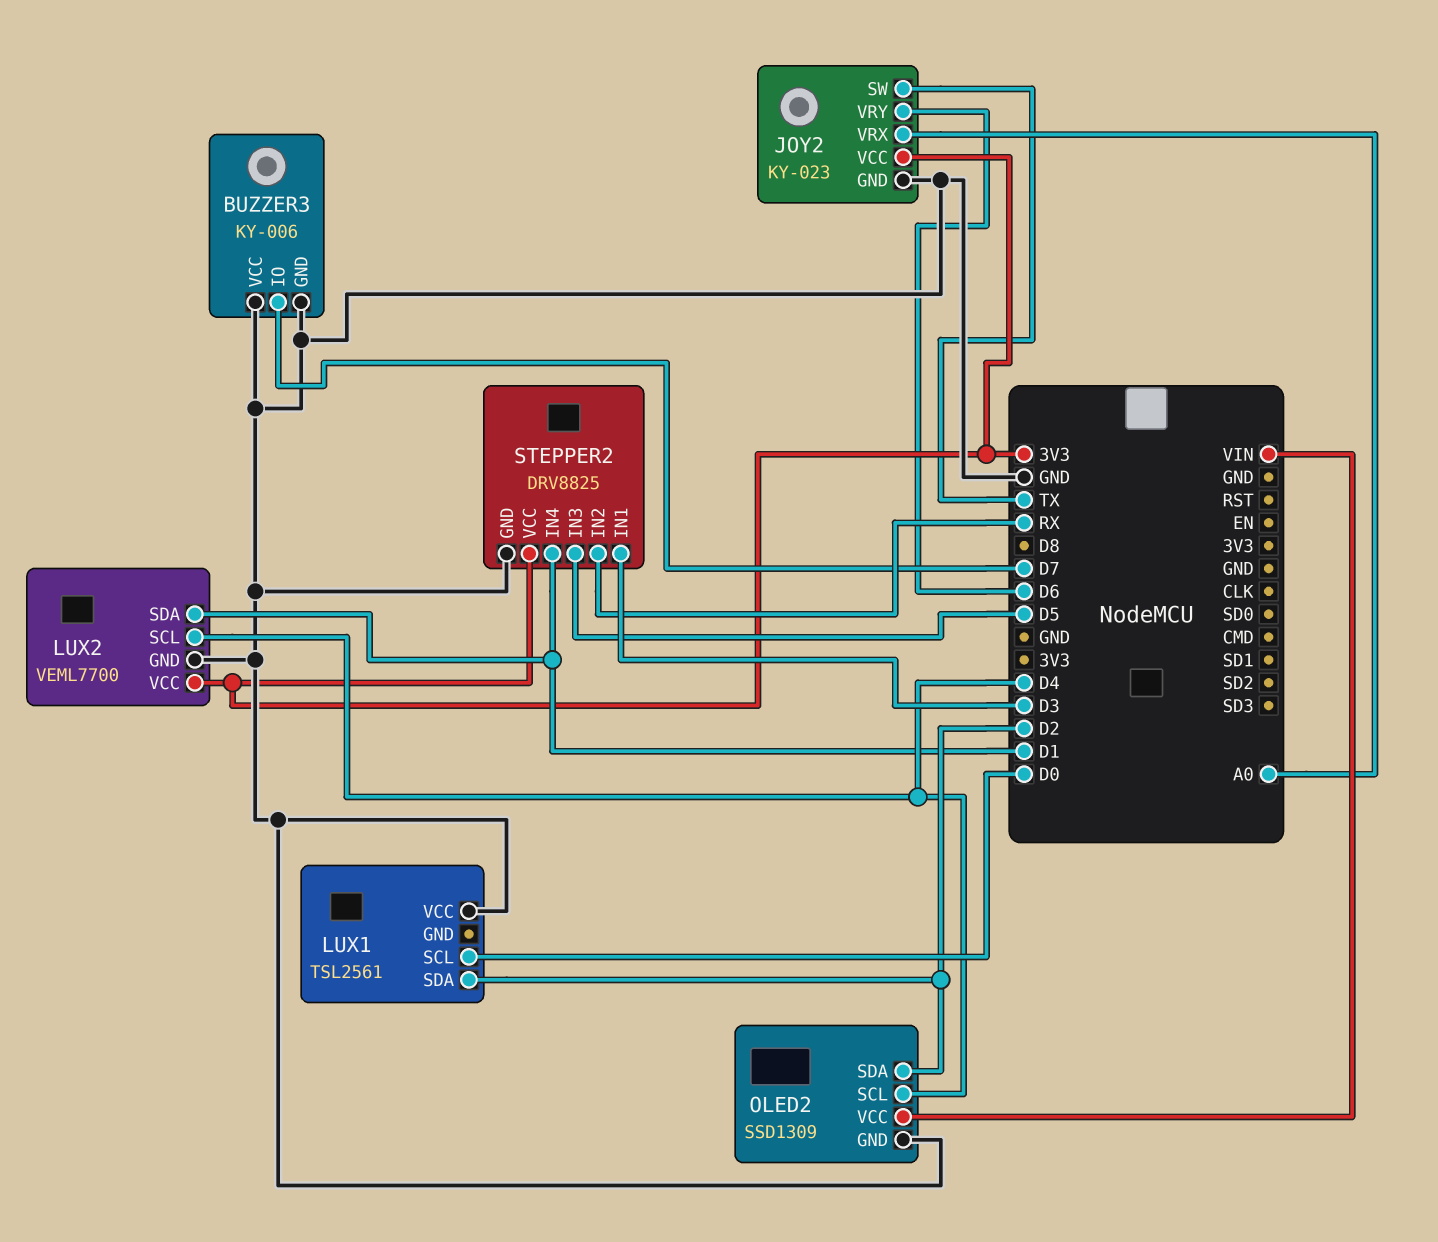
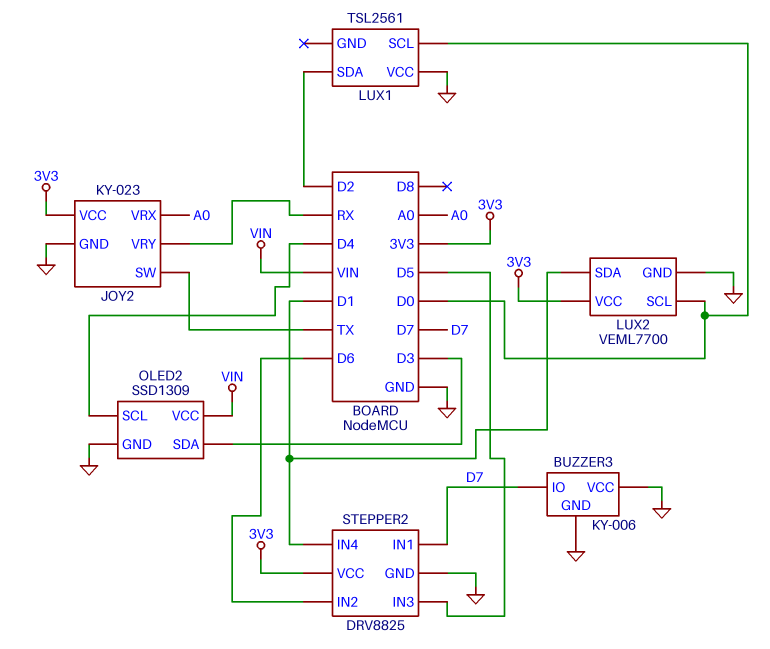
JOY2 pin VRY: D6 -> RX
LUX2 pin SCL: D4 -> D0
OLED2 pin SDA: D2 -> D3
STEPPER2 pin IN1: D3 -> D7
STEPPER2 pin IN2: RX -> D6

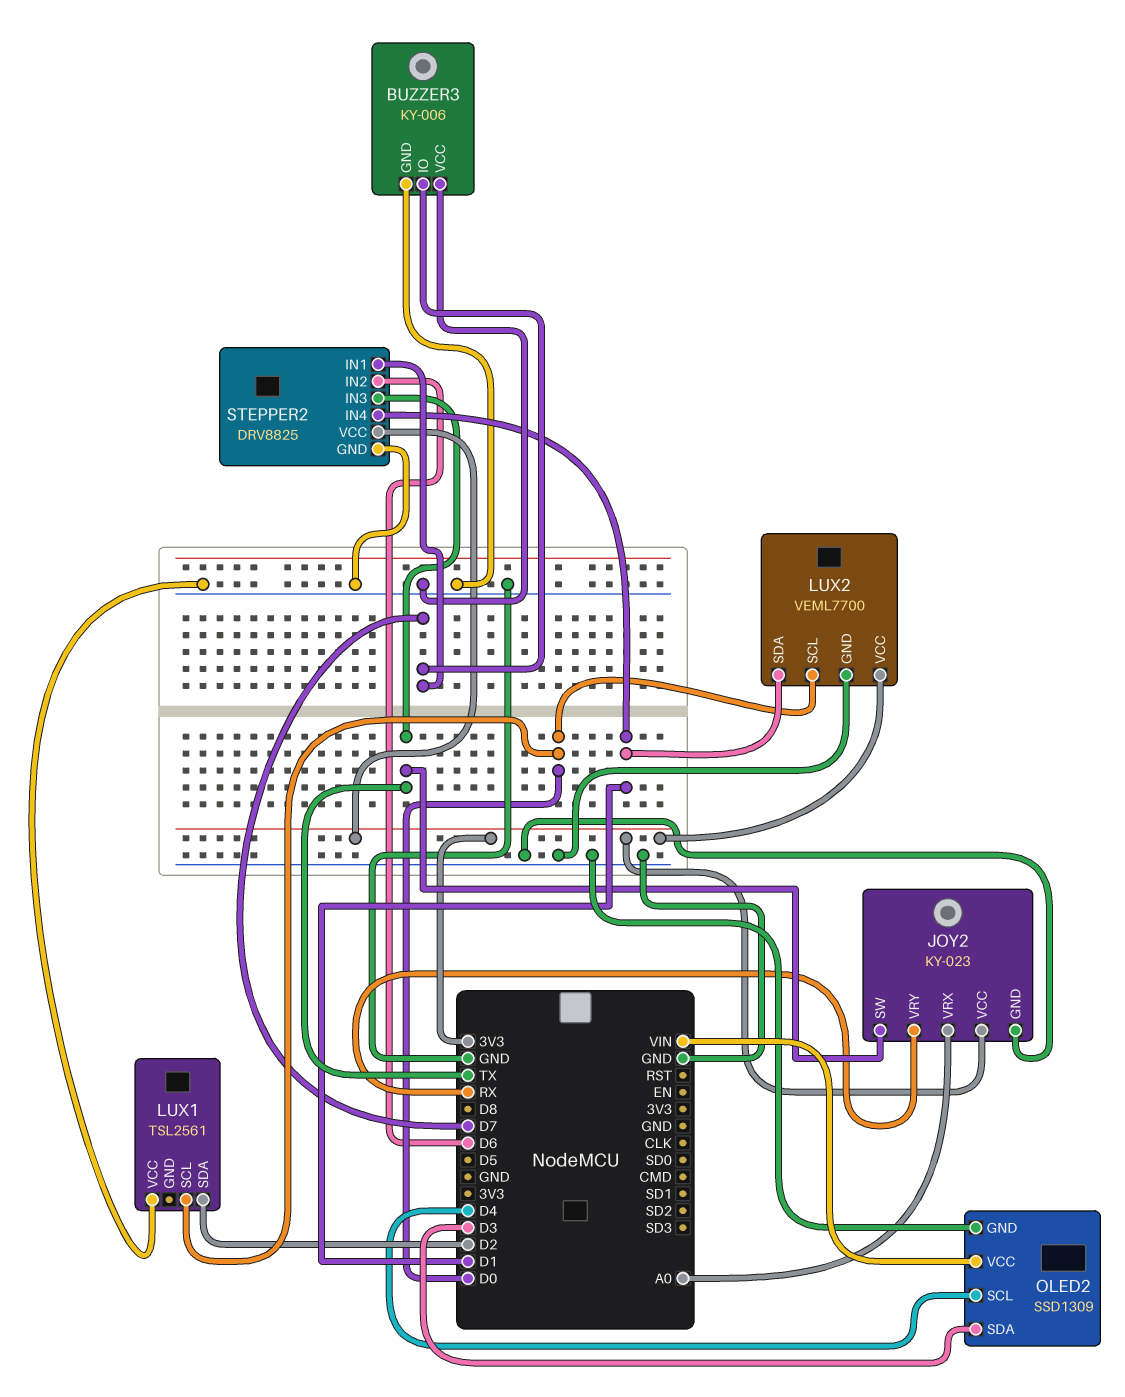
STEPPER2 pin IN3: D5 -> TX

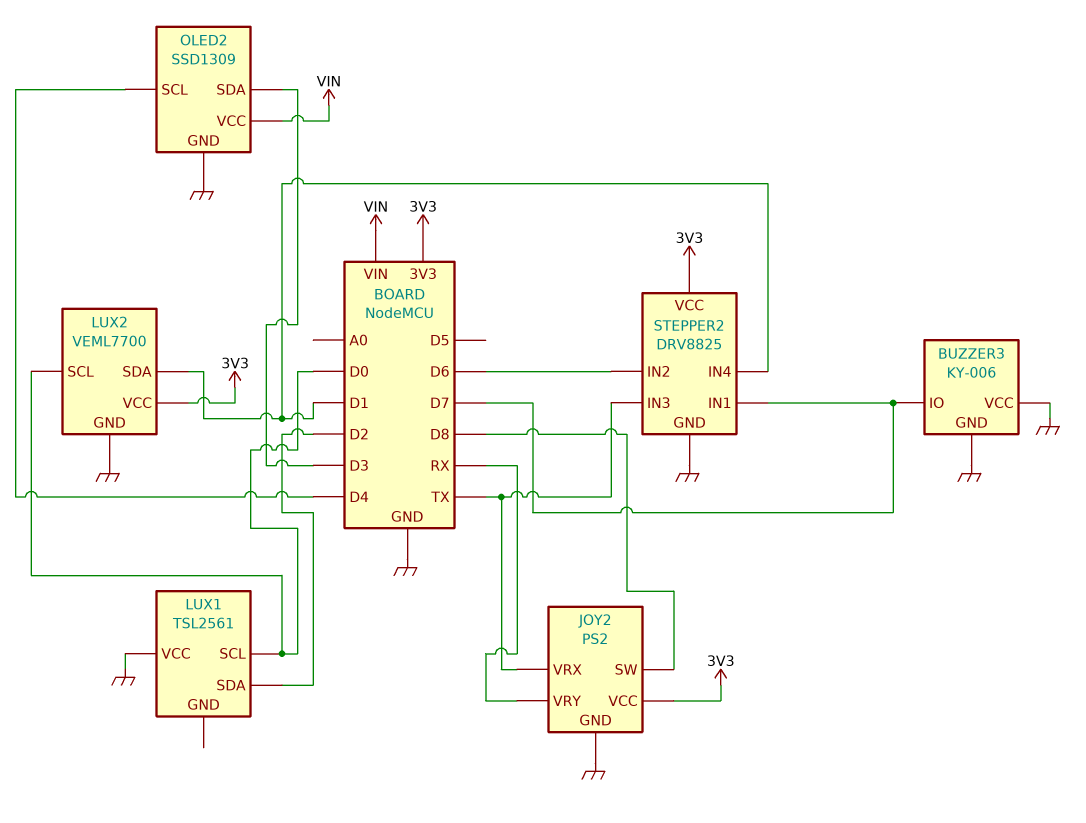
JOY2: KY-023 -> PS2
JOY2 pin SW: TX -> D8
JOY2 pin VRX: A0 -> TX

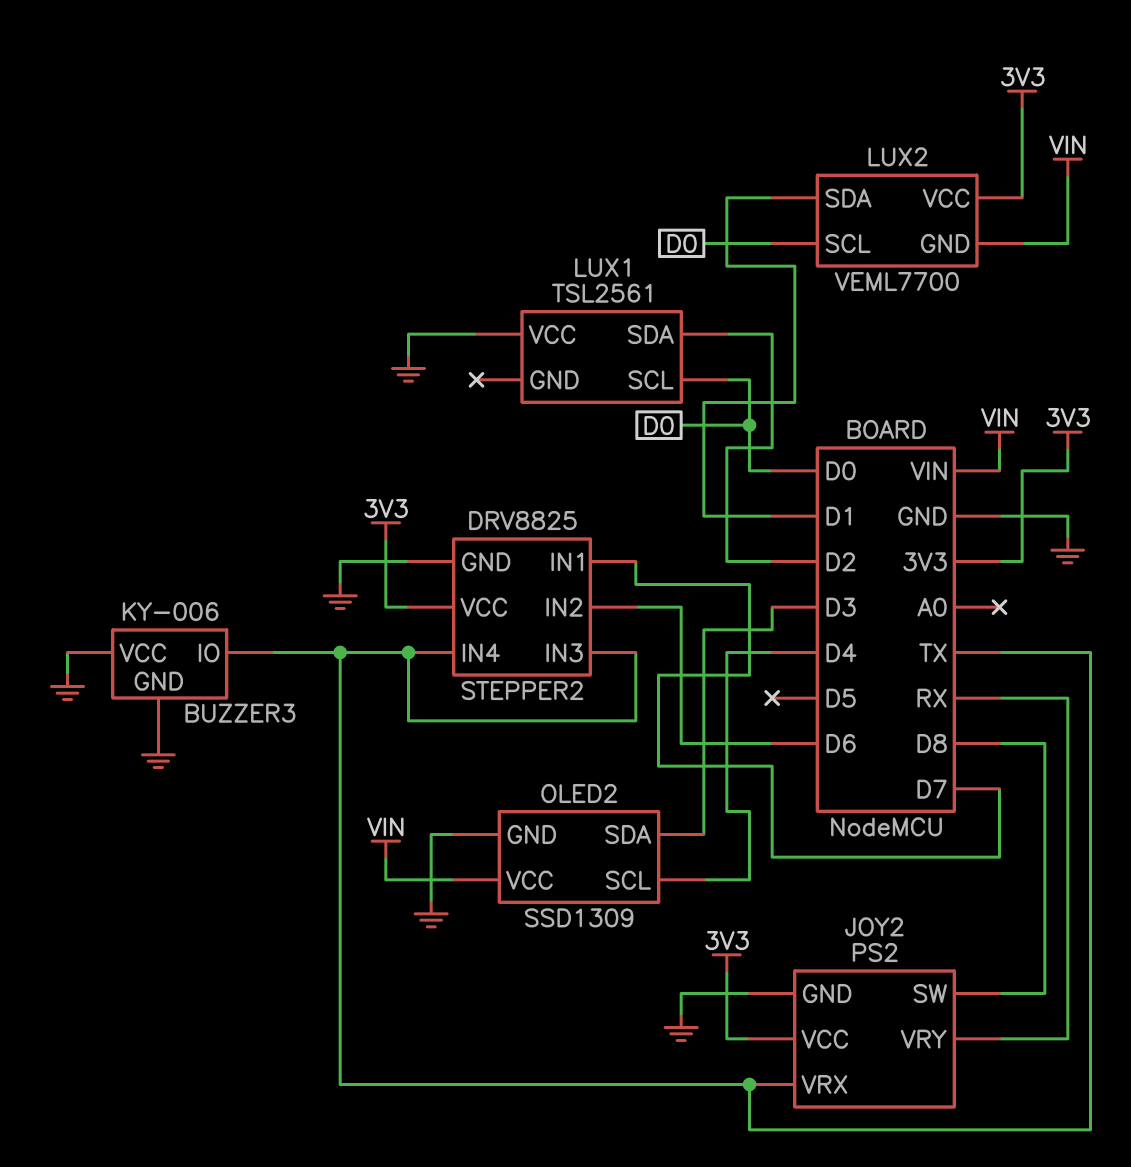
BUZZER3 pin IO: D7 -> TX
LUX2 pin GND: GND -> VIN
STEPPER2 pin IN4: D1 -> TX

